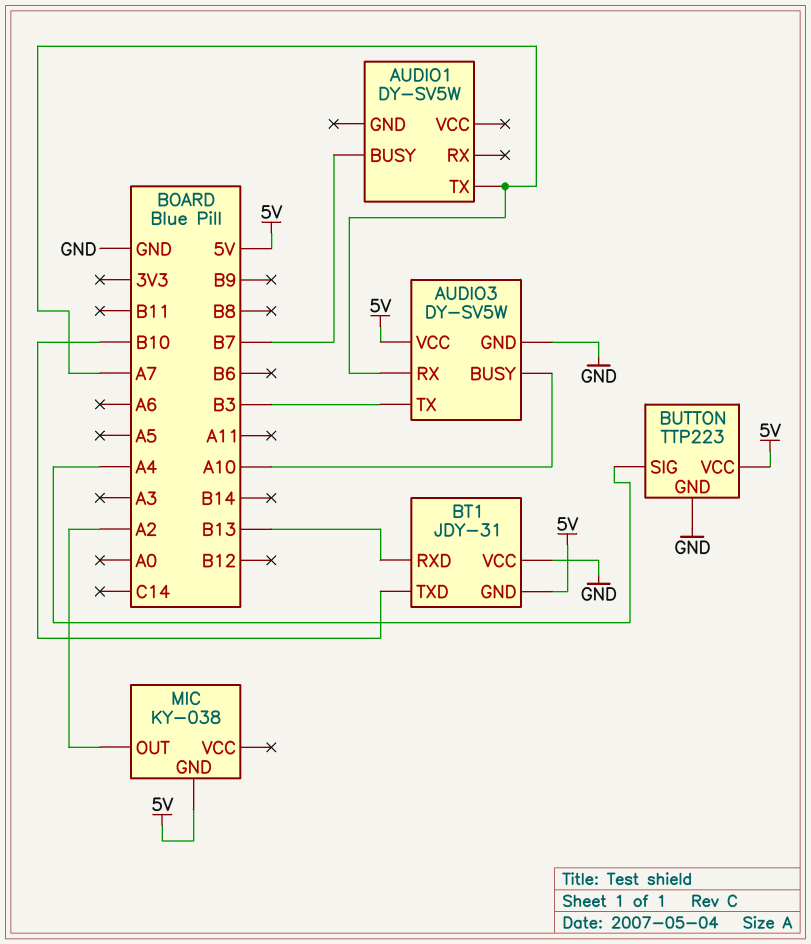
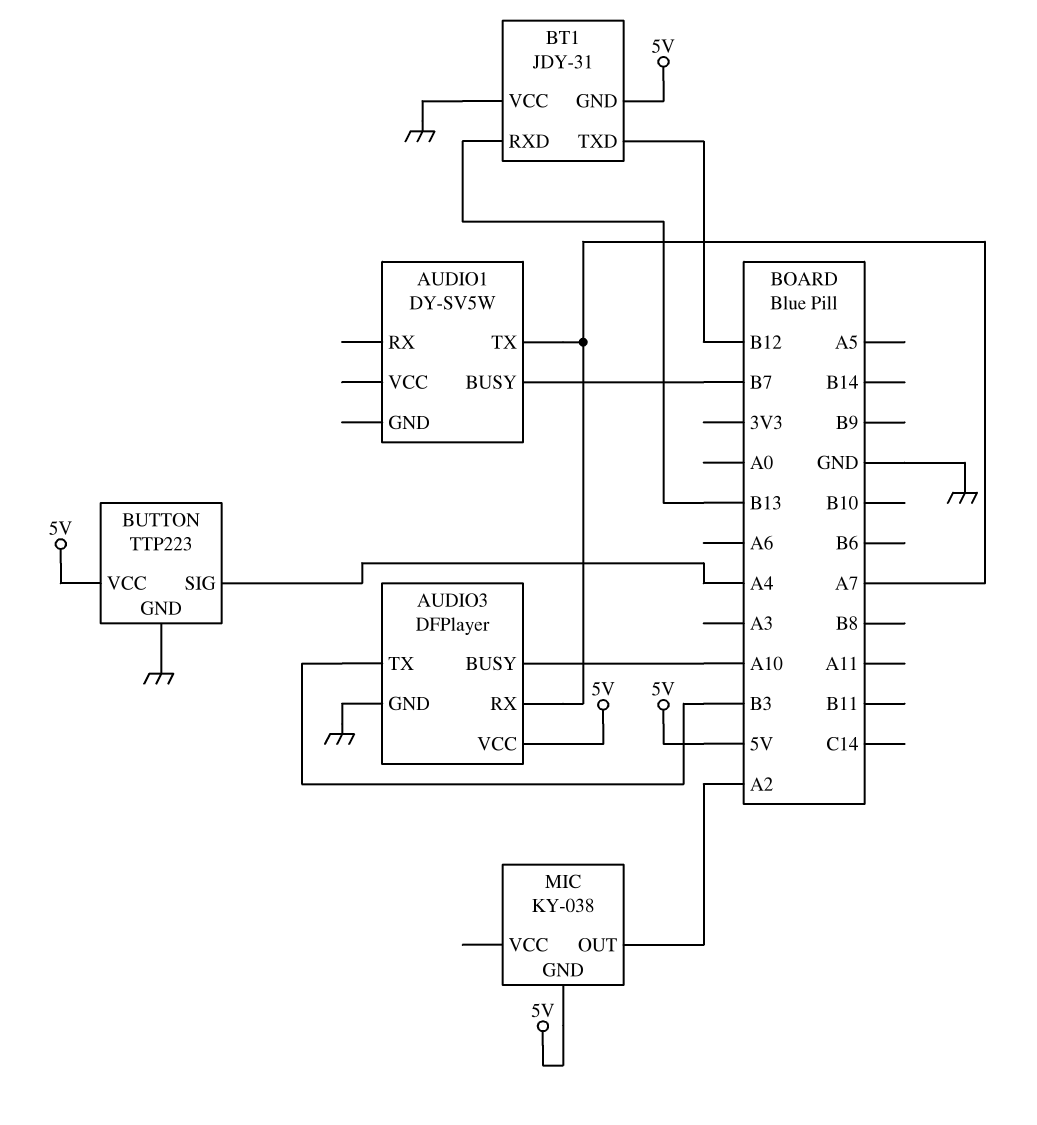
AUDIO3: DY-SV5W -> DFPlayer
BT1 pin TXD: B10 -> B12

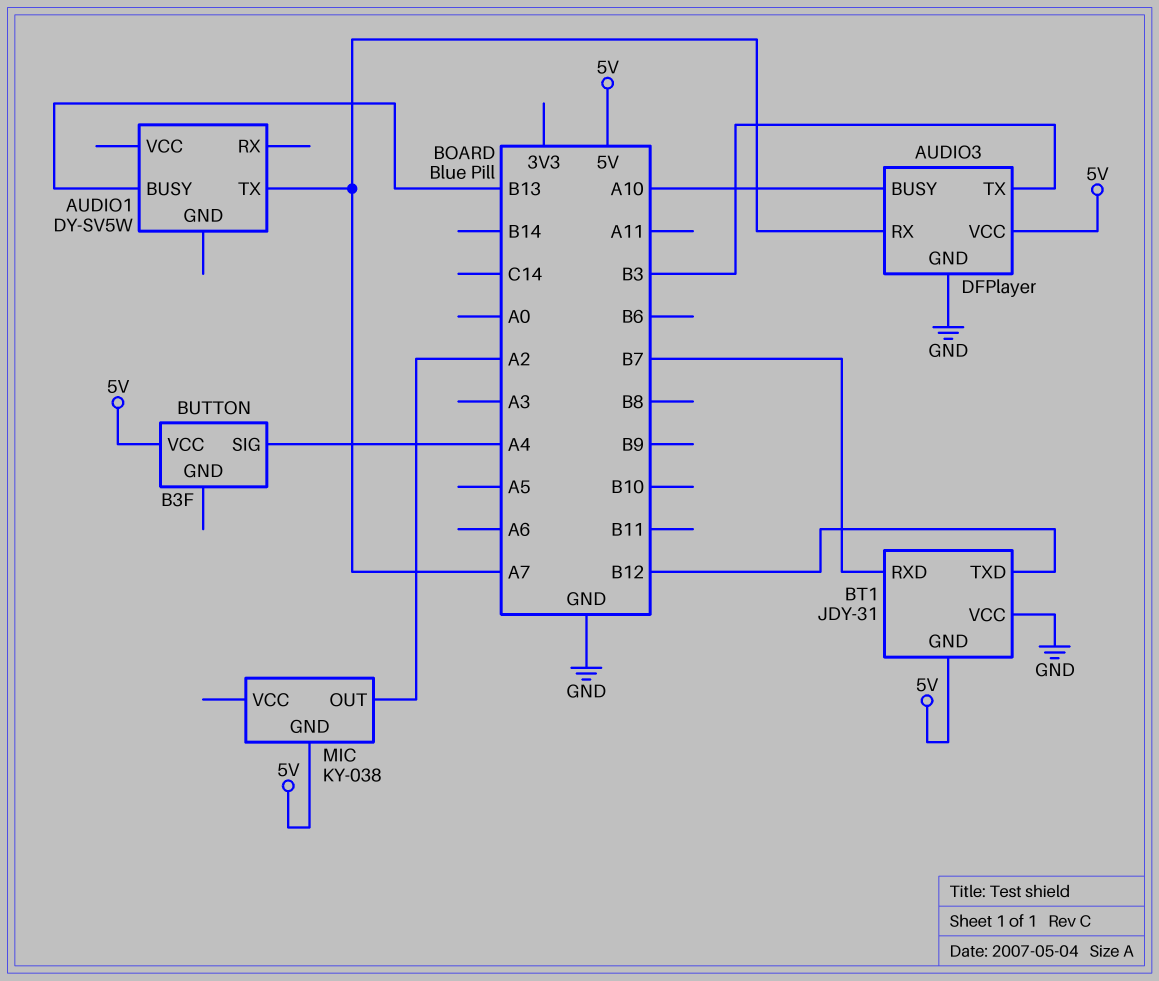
AUDIO1 pin BUSY: B7 -> B13
BT1 pin RXD: B13 -> B7
BUTTON: TTP223 -> B3F
BUTTON pin GND: GND -> none

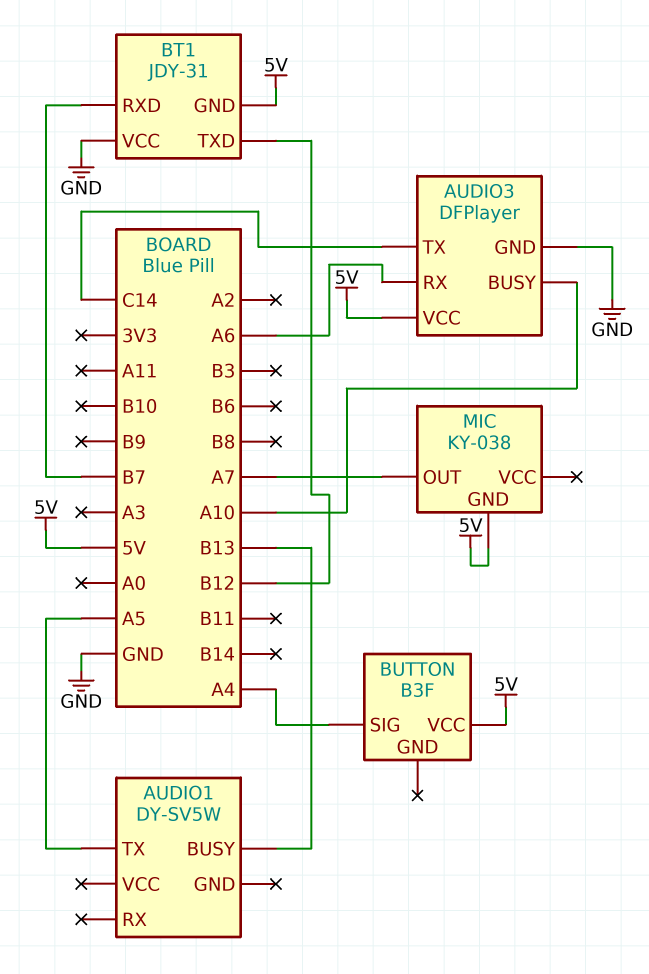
AUDIO1 pin TX: A7 -> A5
AUDIO3 pin RX: A7 -> A6
AUDIO3 pin TX: B3 -> C14
MIC pin OUT: A2 -> A7

